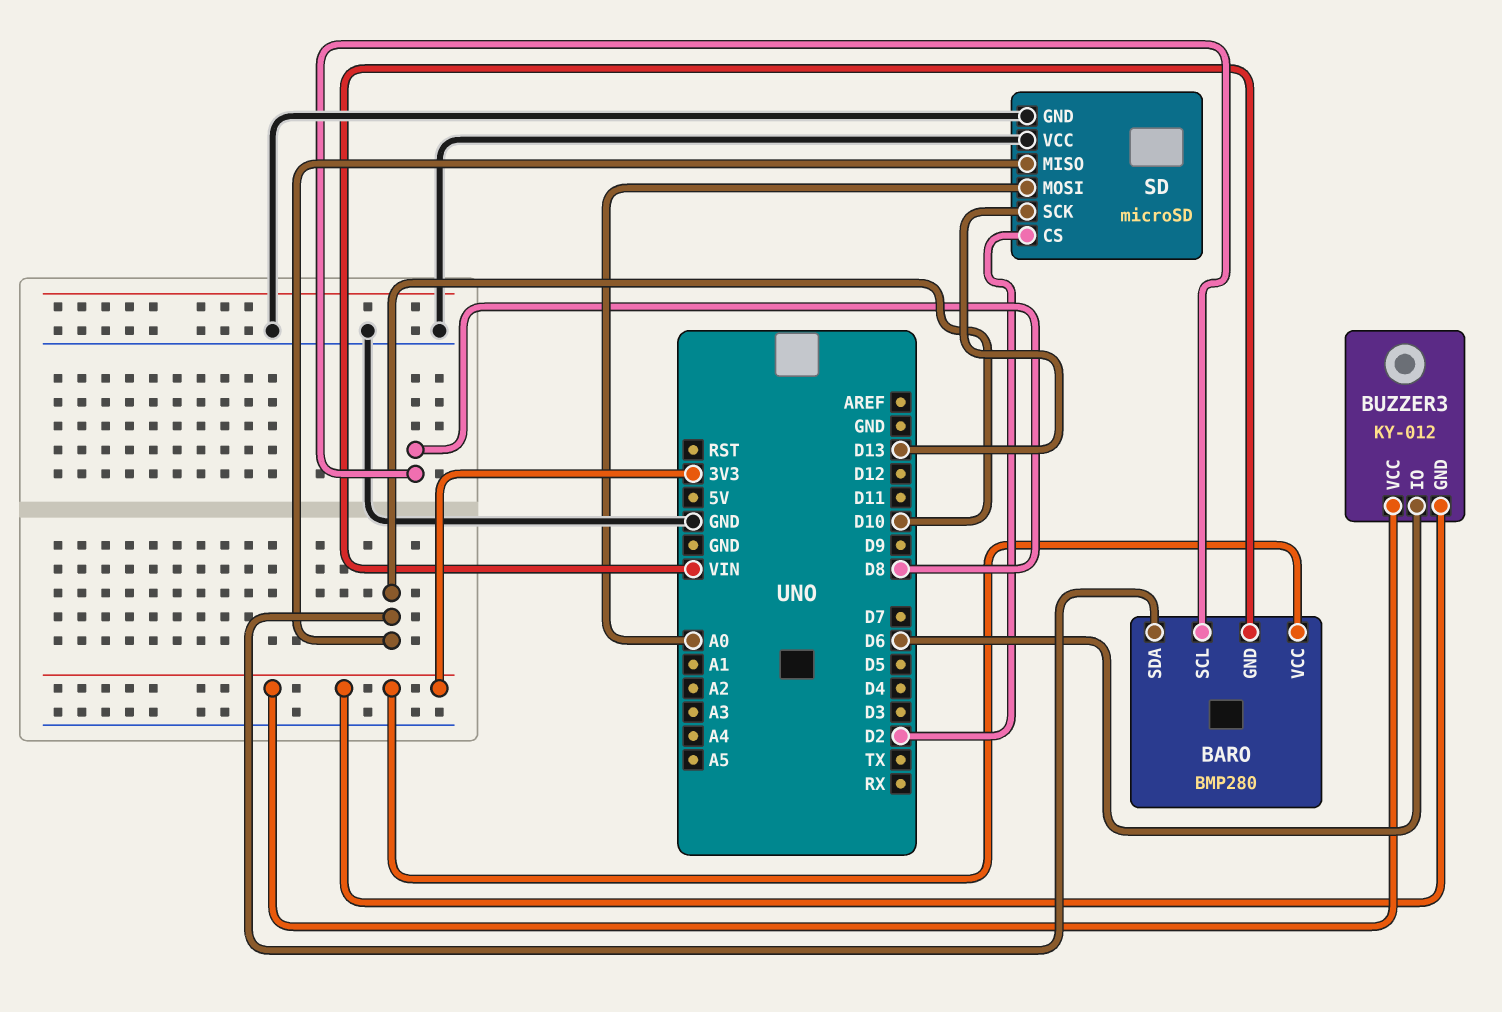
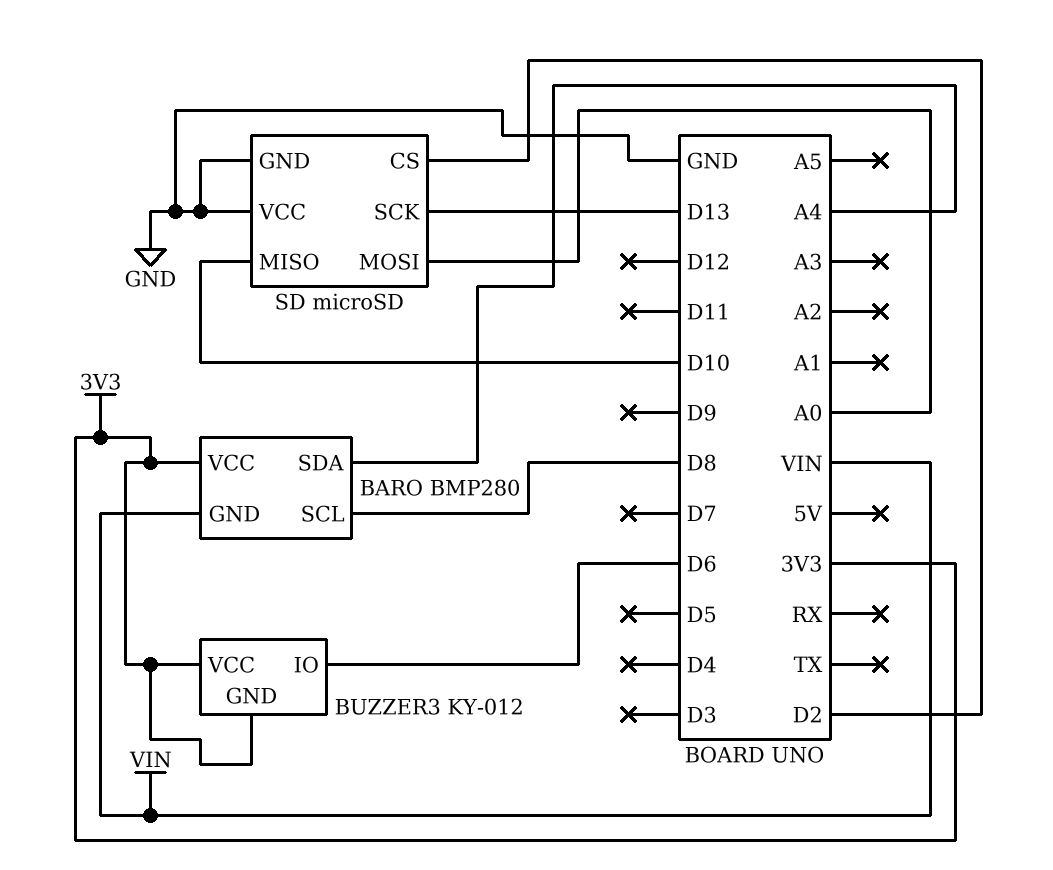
BARO pin SDA: D10 -> A4

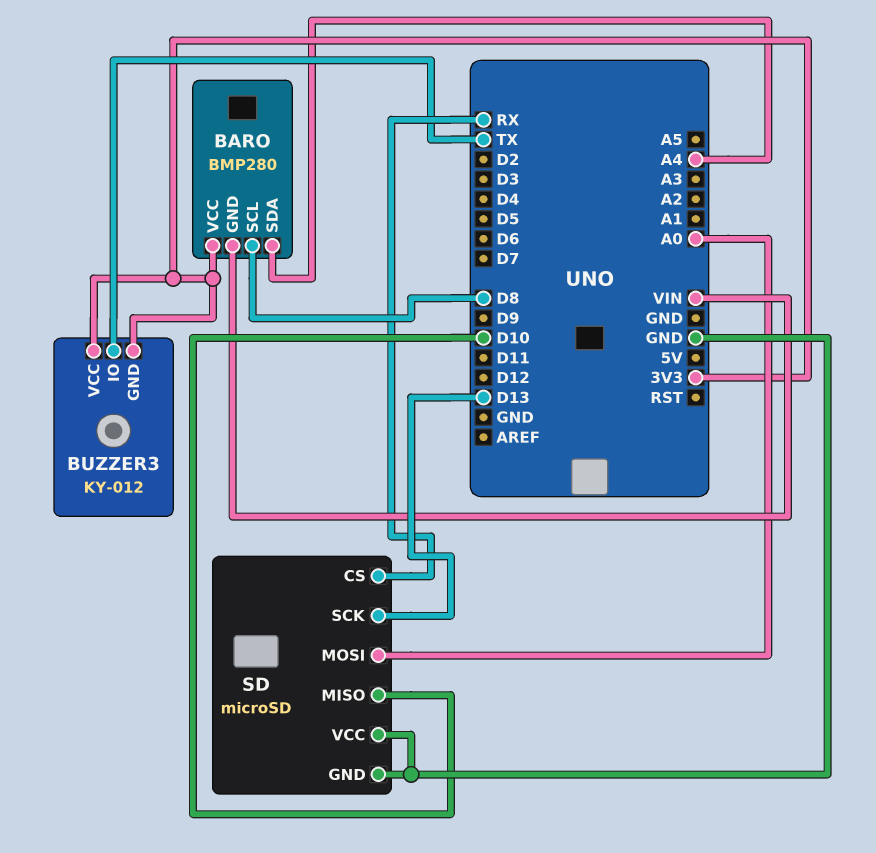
BUZZER3 pin IO: D6 -> TX
SD pin CS: D2 -> RX

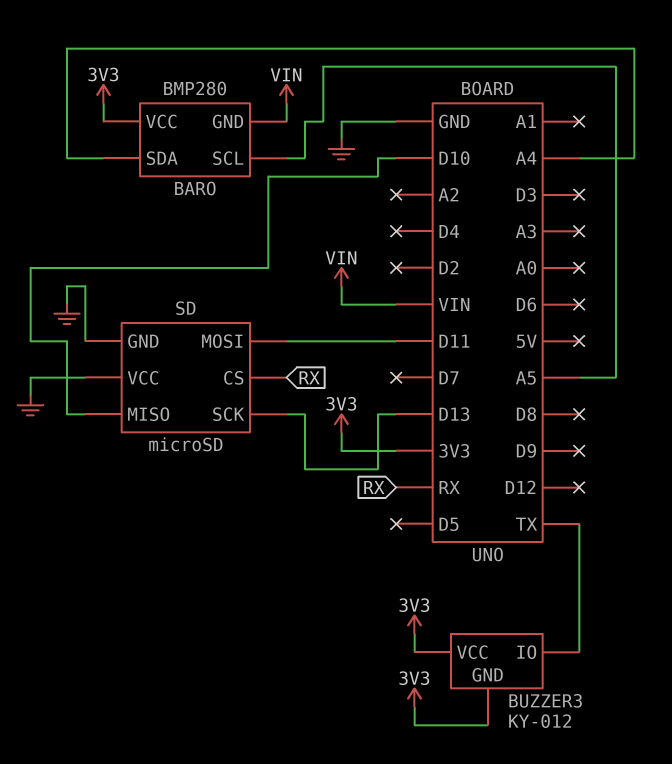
BARO pin SCL: D8 -> A5
SD pin MOSI: A0 -> D11

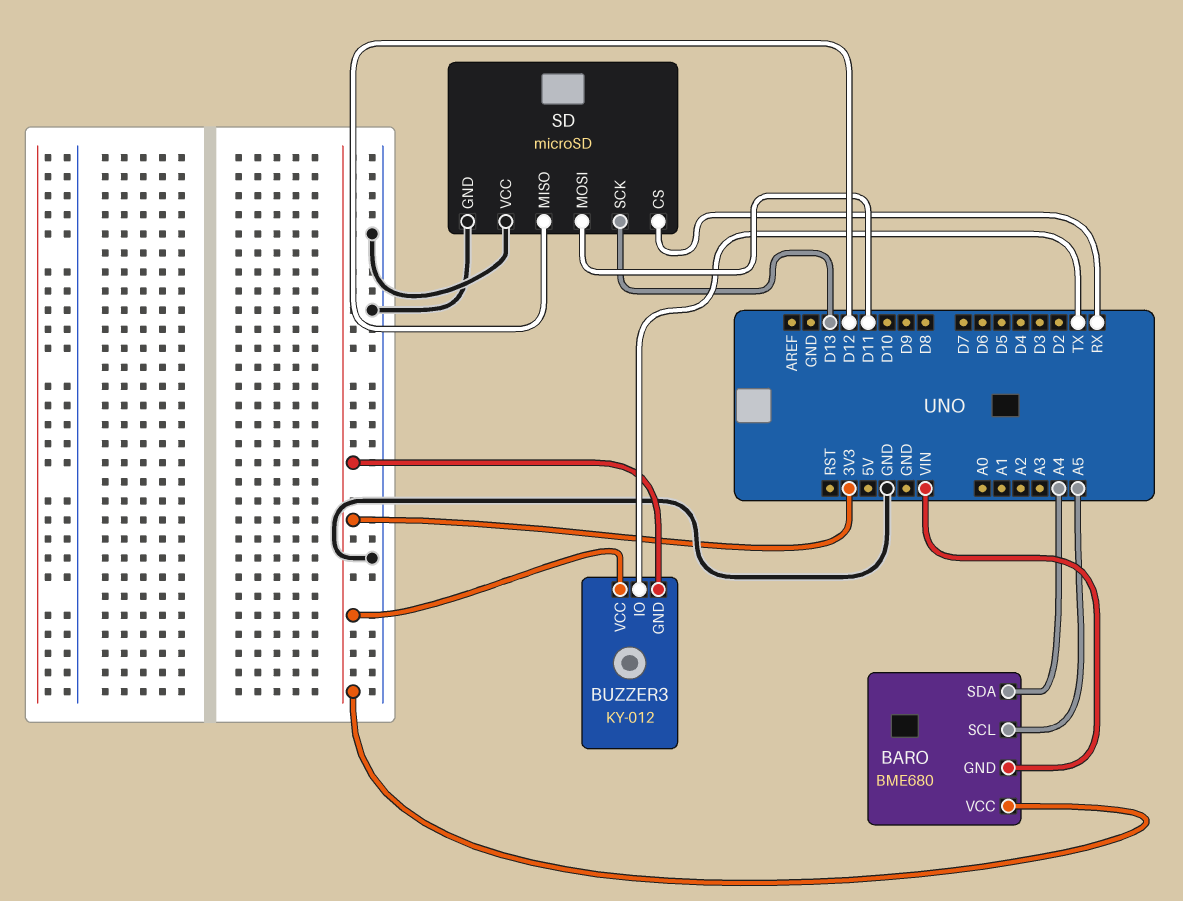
BARO: BMP280 -> BME680
SD pin MISO: D10 -> D12

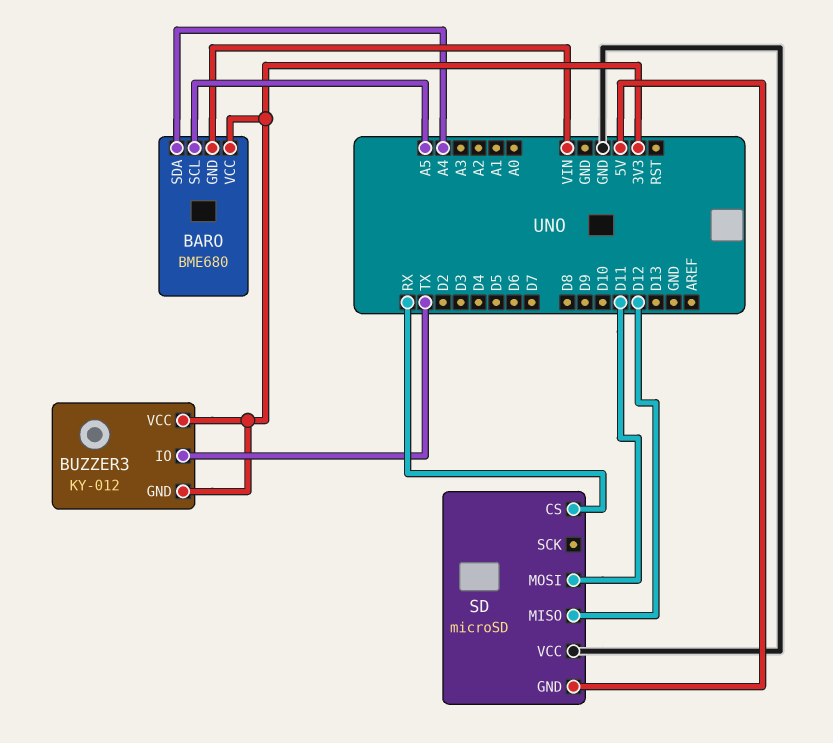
SD pin GND: GND -> 5V
SD pin SCK: D13 -> none

